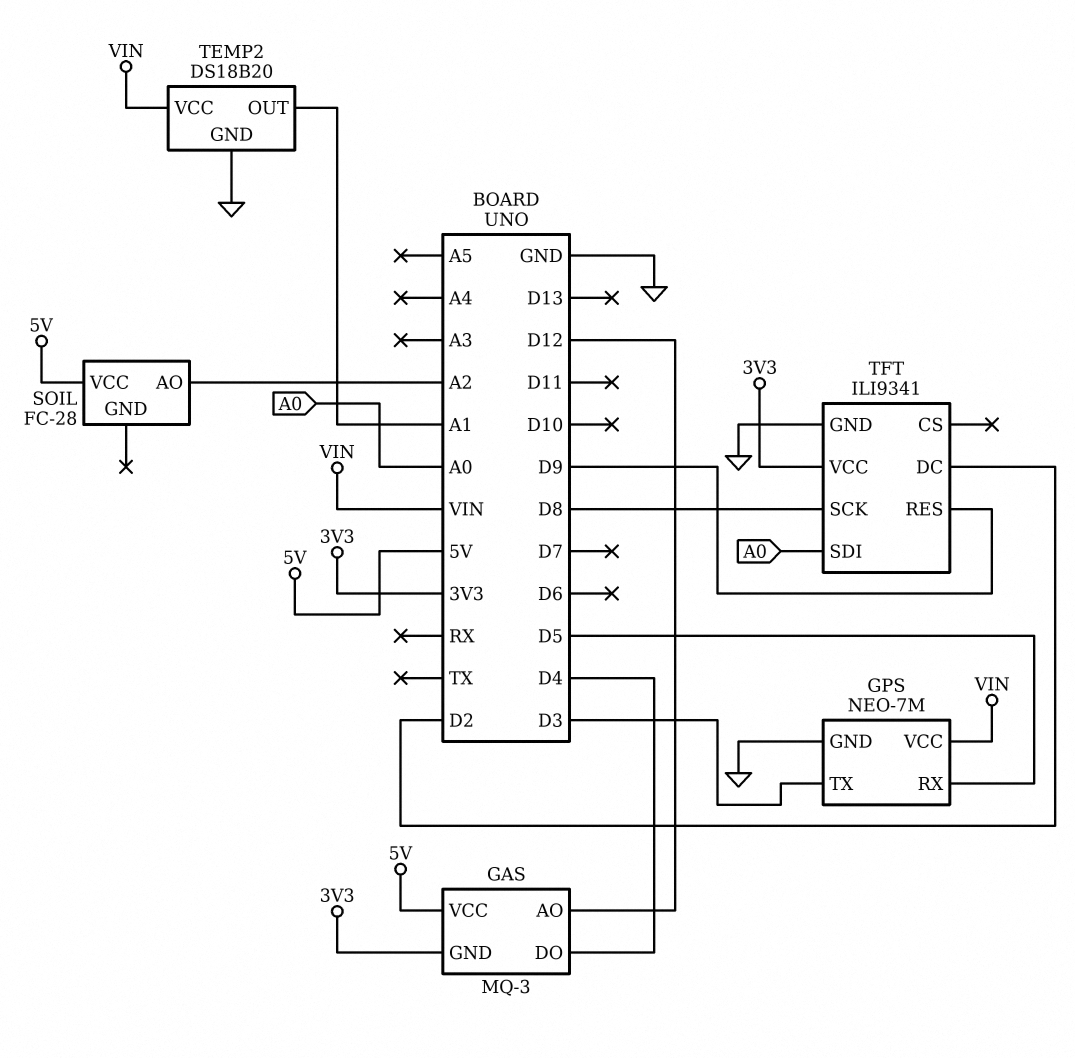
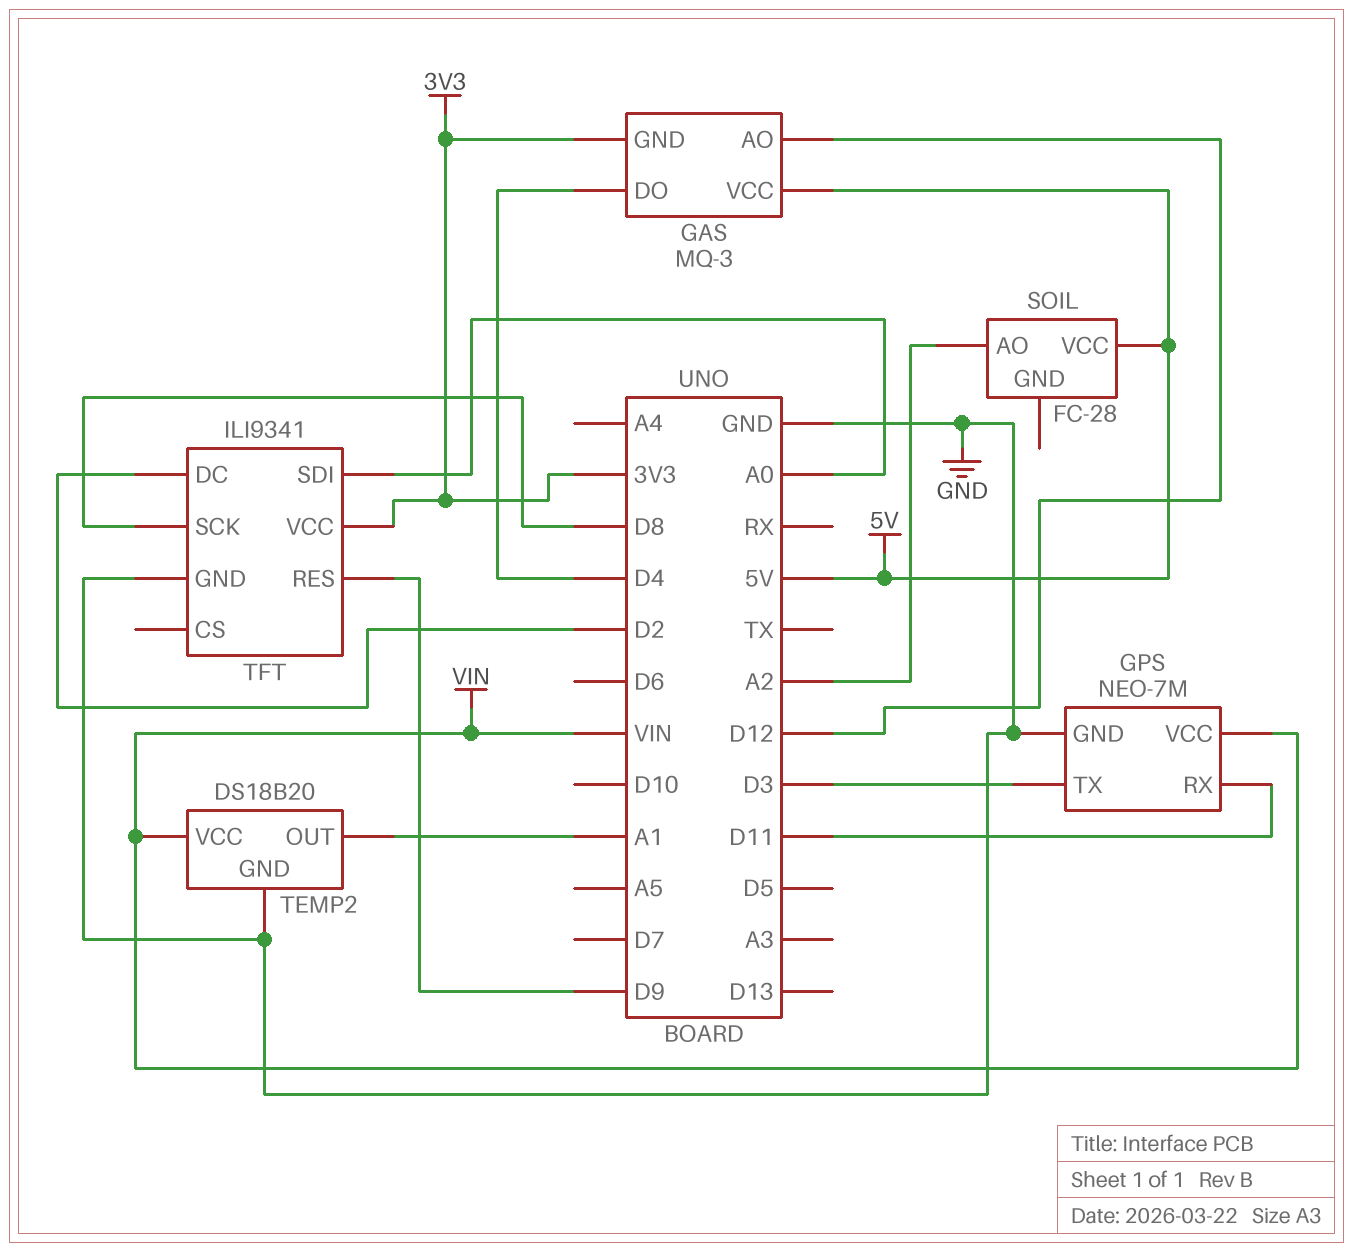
GPS pin RX: D5 -> D11

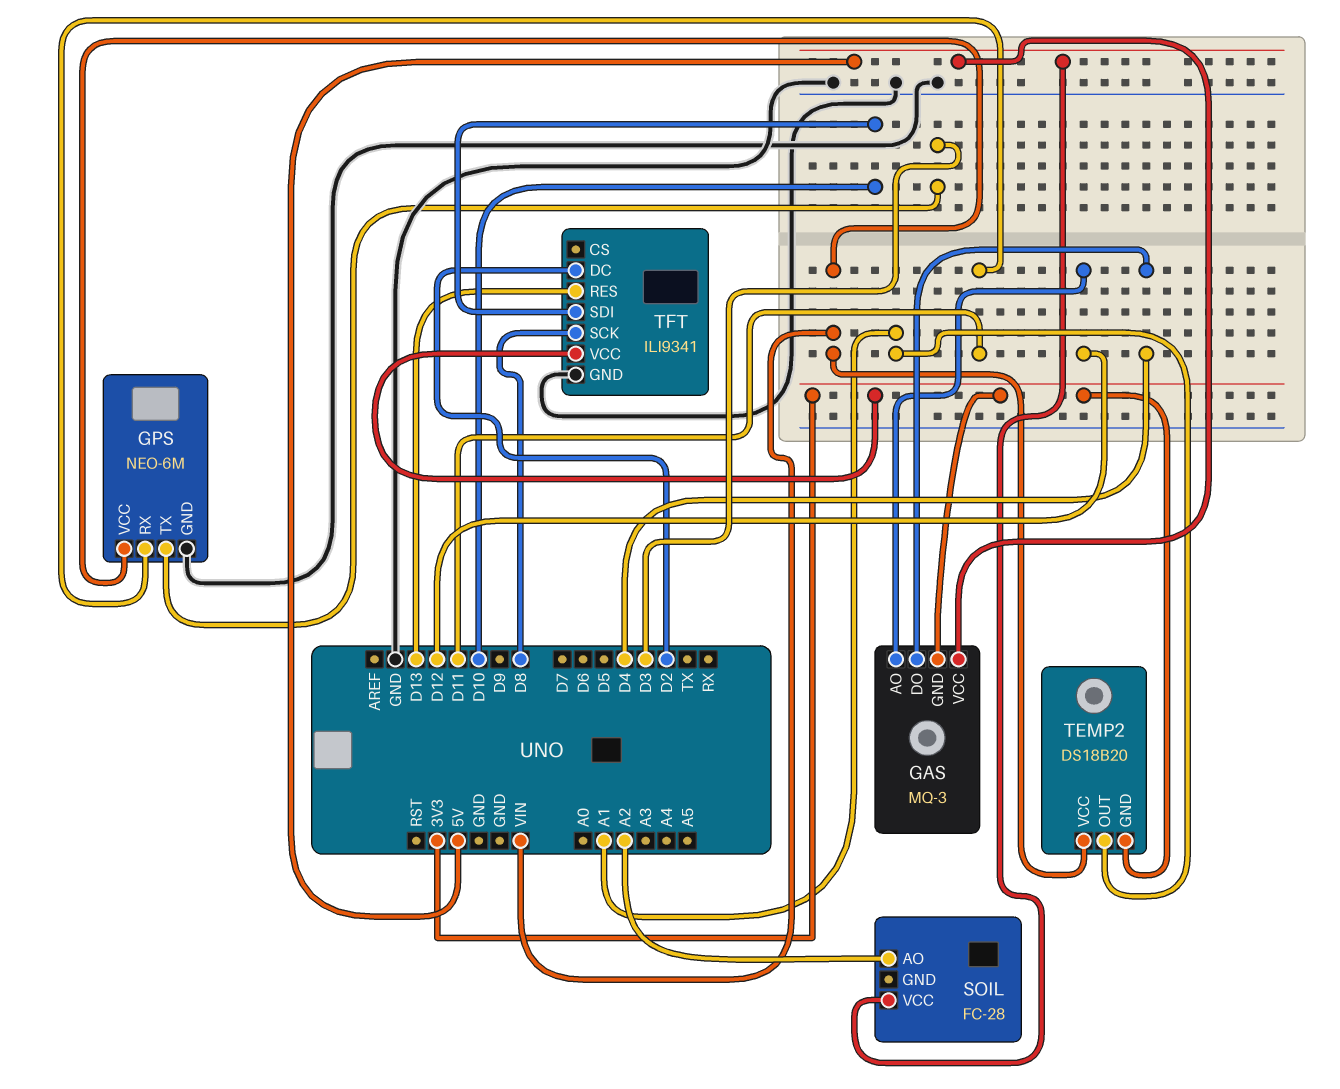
GPS: NEO-7M -> NEO-6M
TEMP2 pin GND: GND -> 3V3
TFT pin RES: D9 -> D13
TFT pin SDI: A0 -> D10

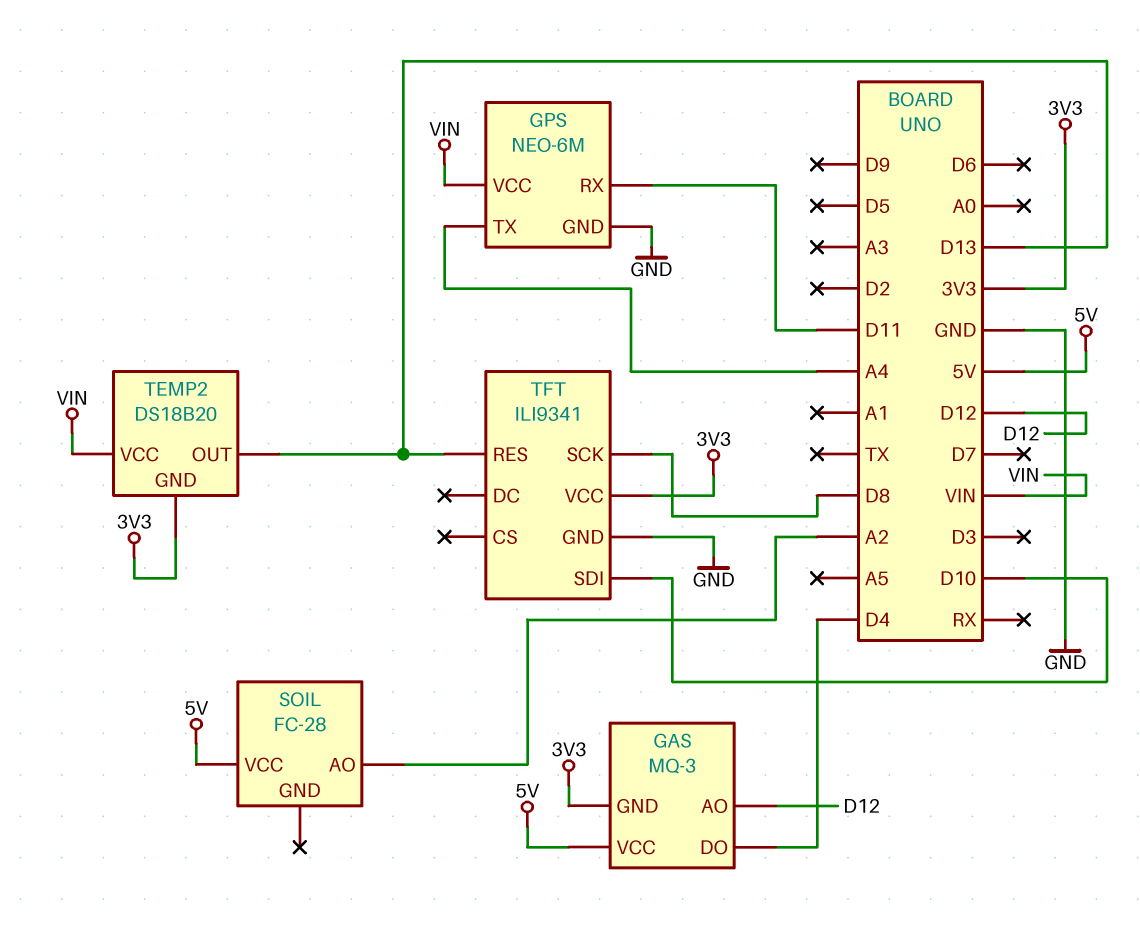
GPS pin TX: D3 -> A4
TEMP2 pin OUT: A1 -> D13
TFT pin DC: D2 -> none

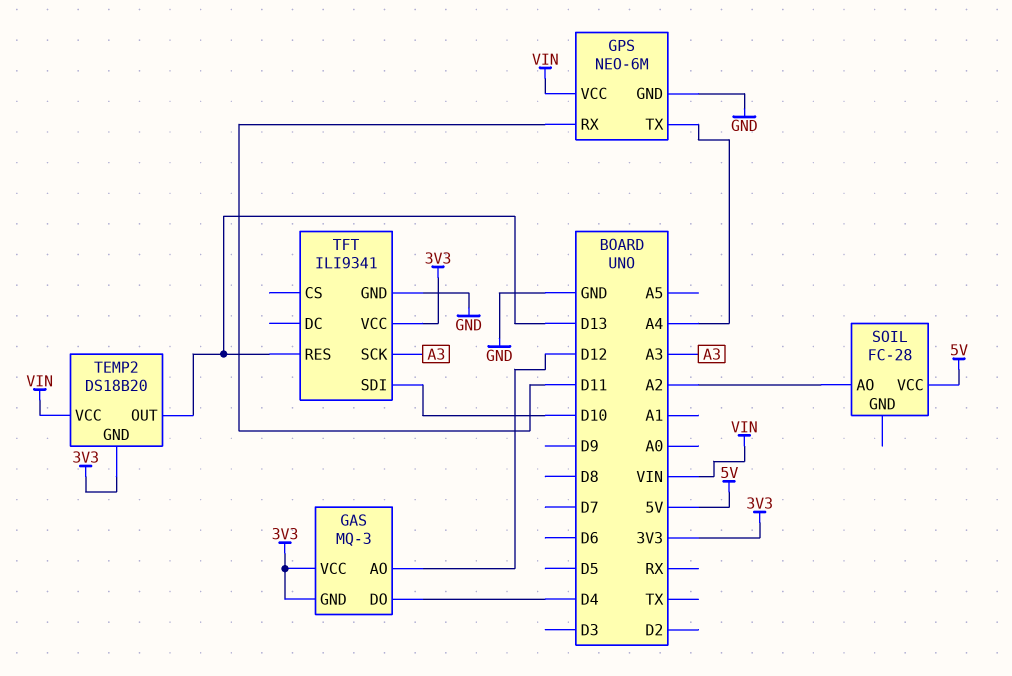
GAS pin VCC: 5V -> 3V3
TFT pin SCK: D8 -> A3

